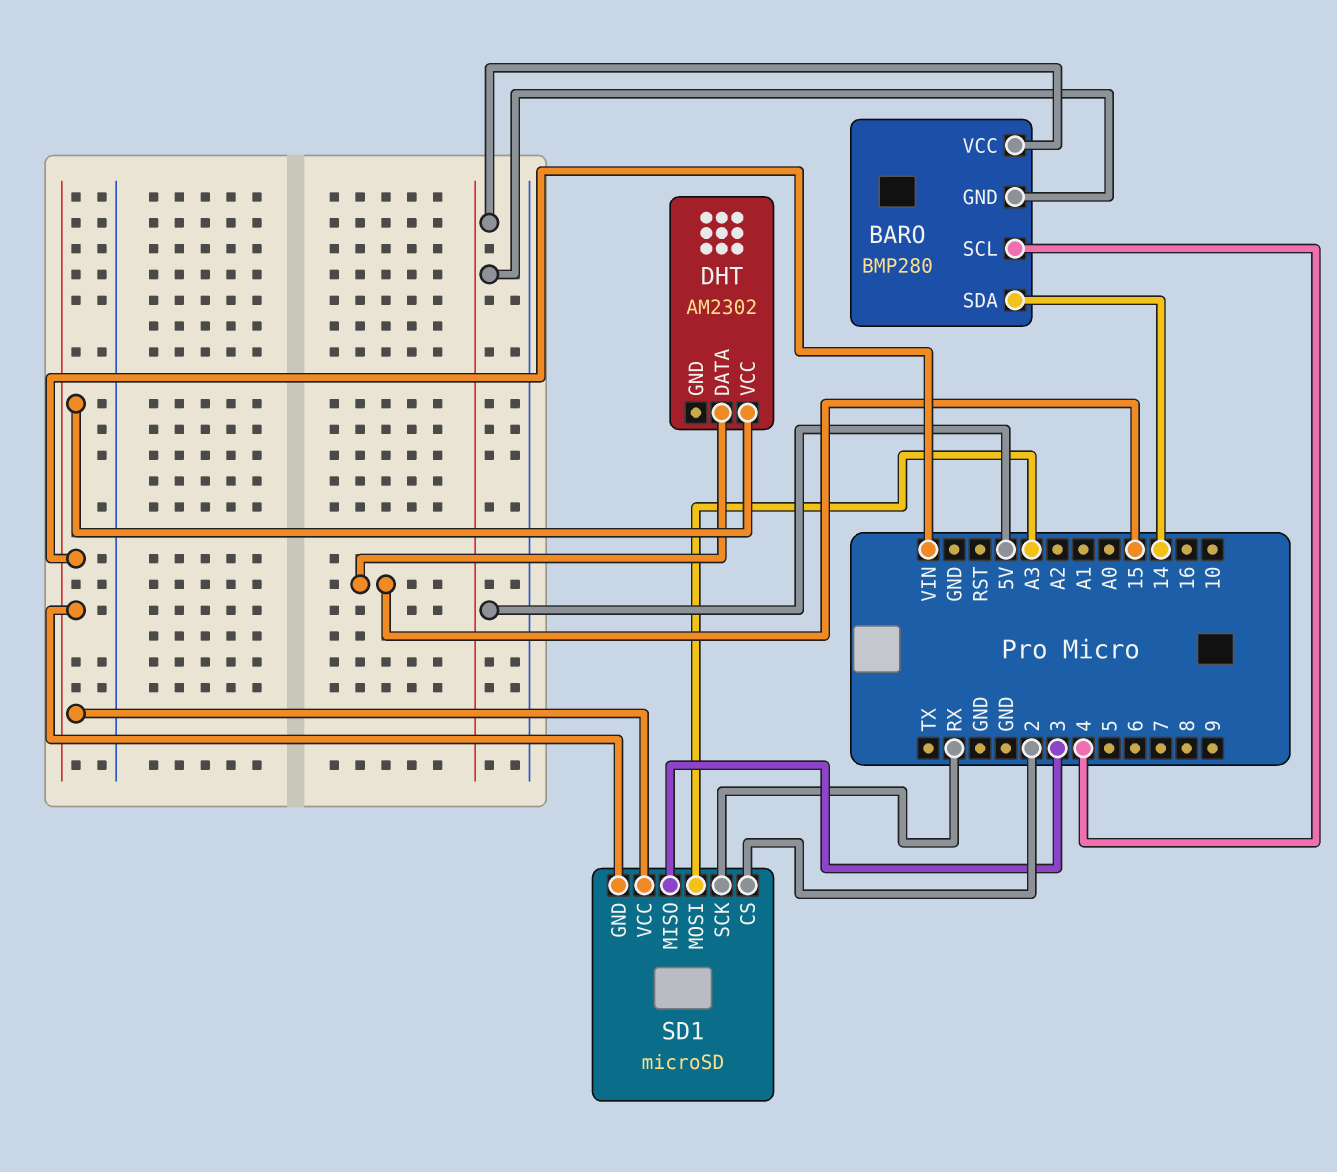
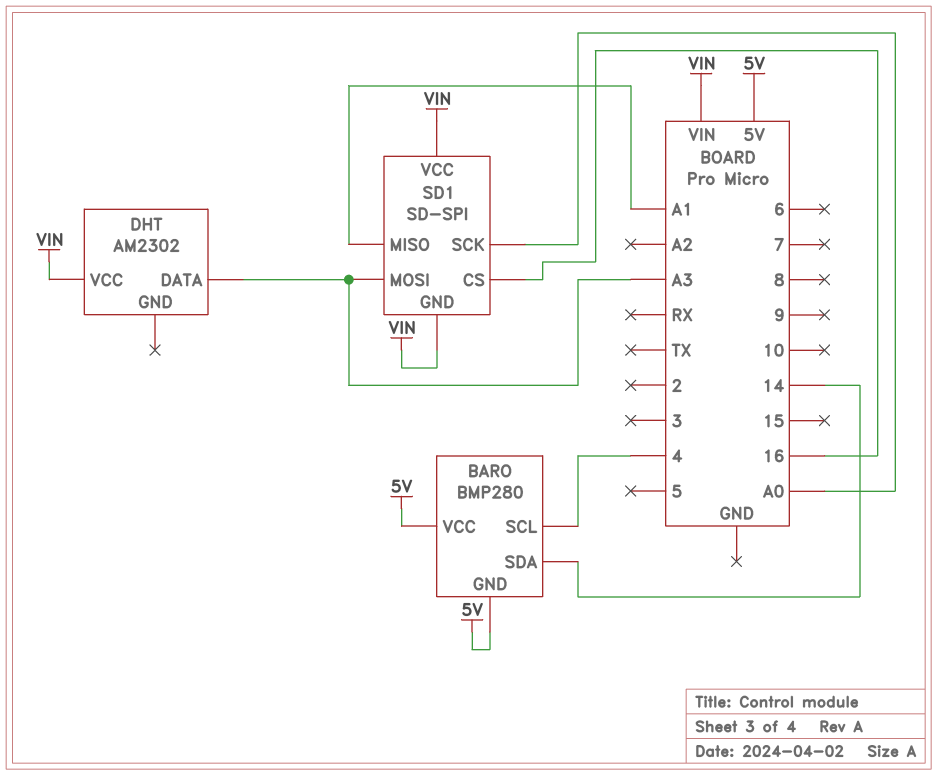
DHT pin DATA: 15 -> A3
SD1: microSD -> SD-SPI
SD1 pin CS: 2 -> 16
SD1 pin MISO: 3 -> A1
SD1 pin SCK: RX -> A0

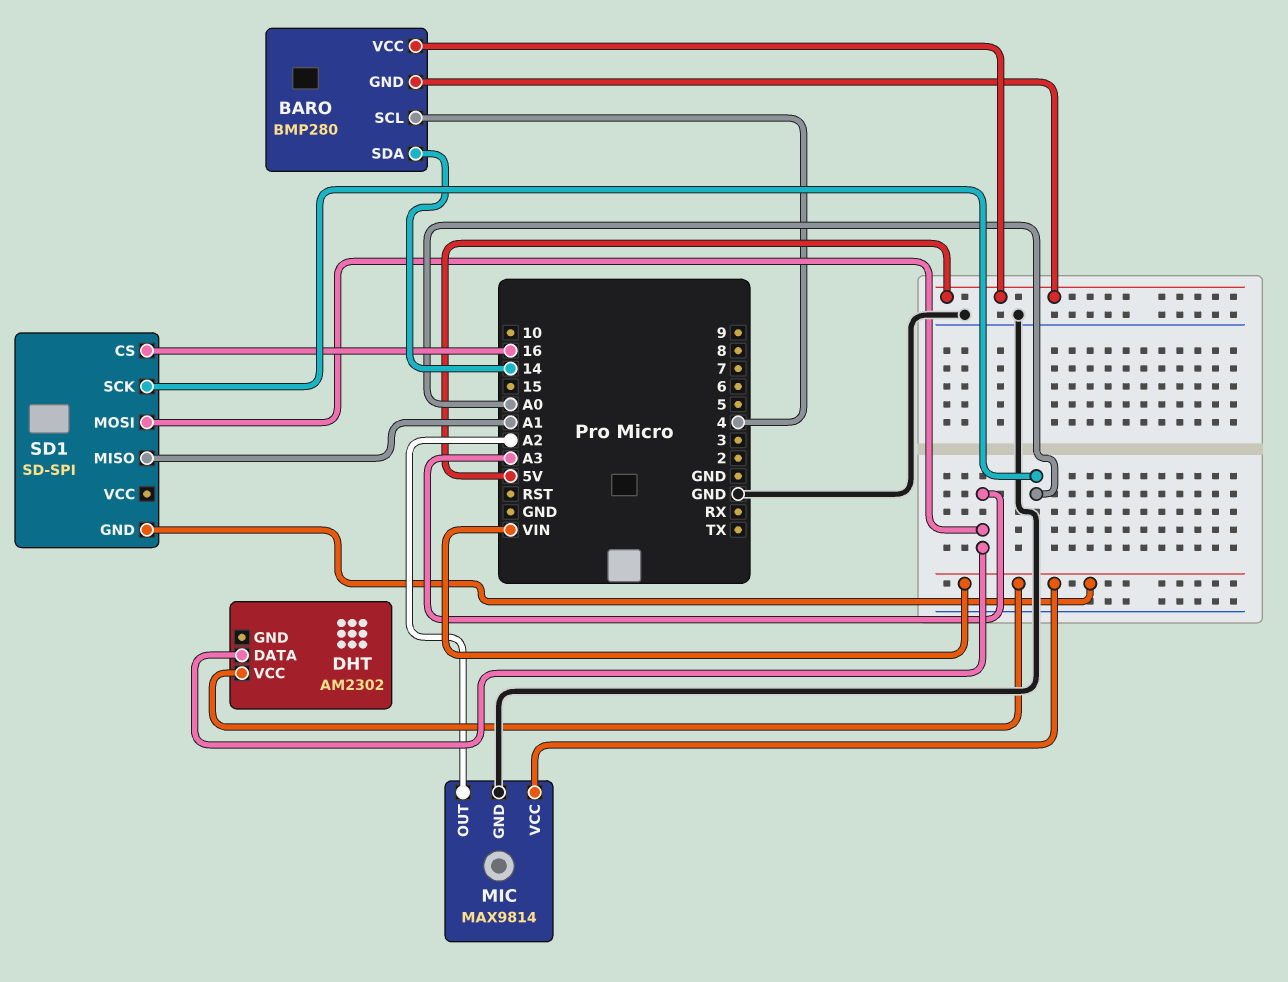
MIC: none -> MAX9814
MIC pin GND: none -> GND
MIC pin OUT: none -> A2
MIC pin VCC: none -> VIN
SD1 pin VCC: VIN -> none

